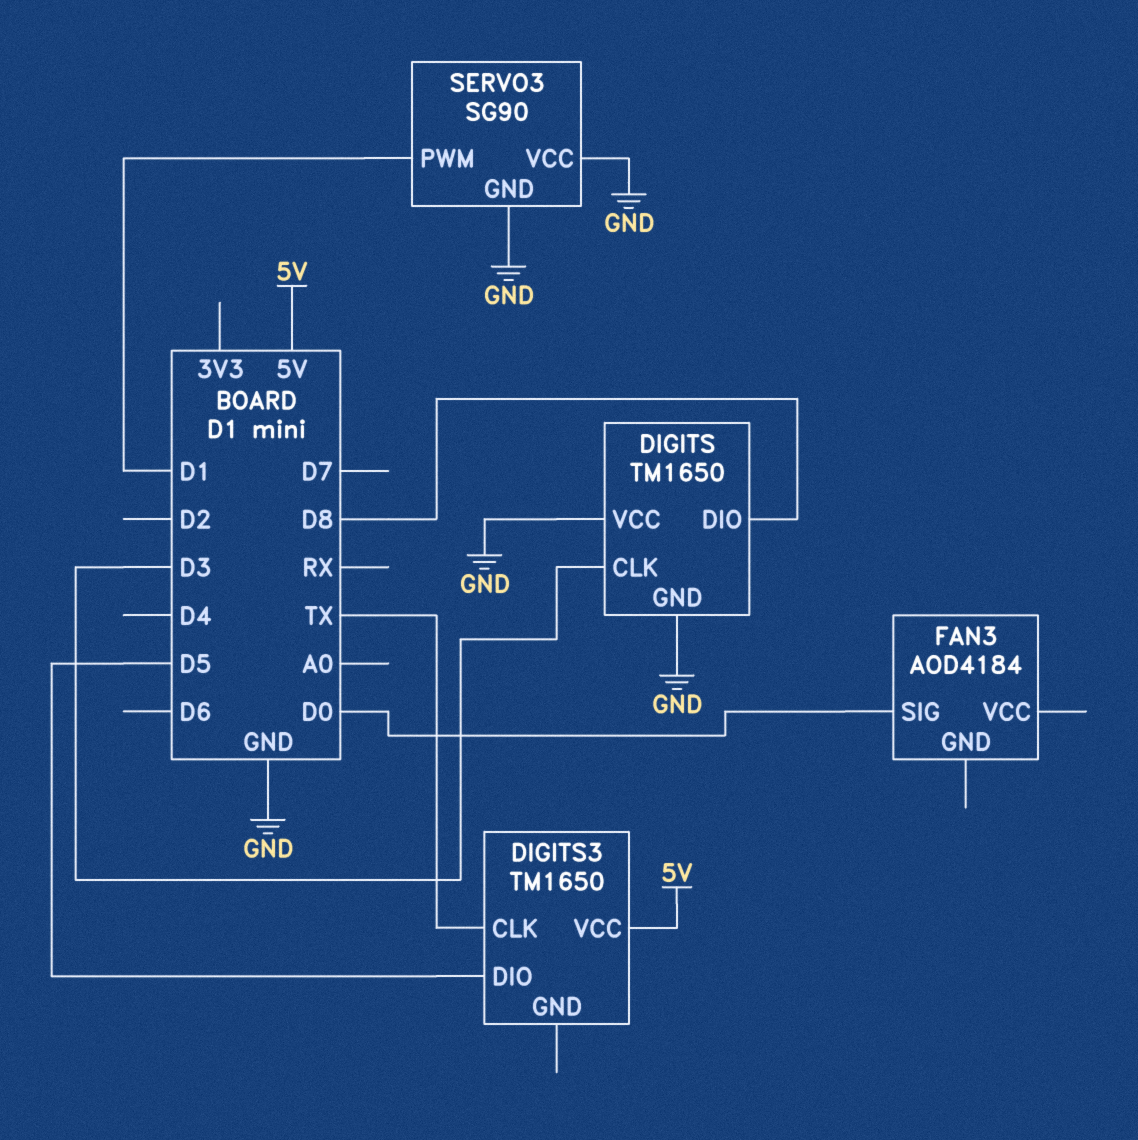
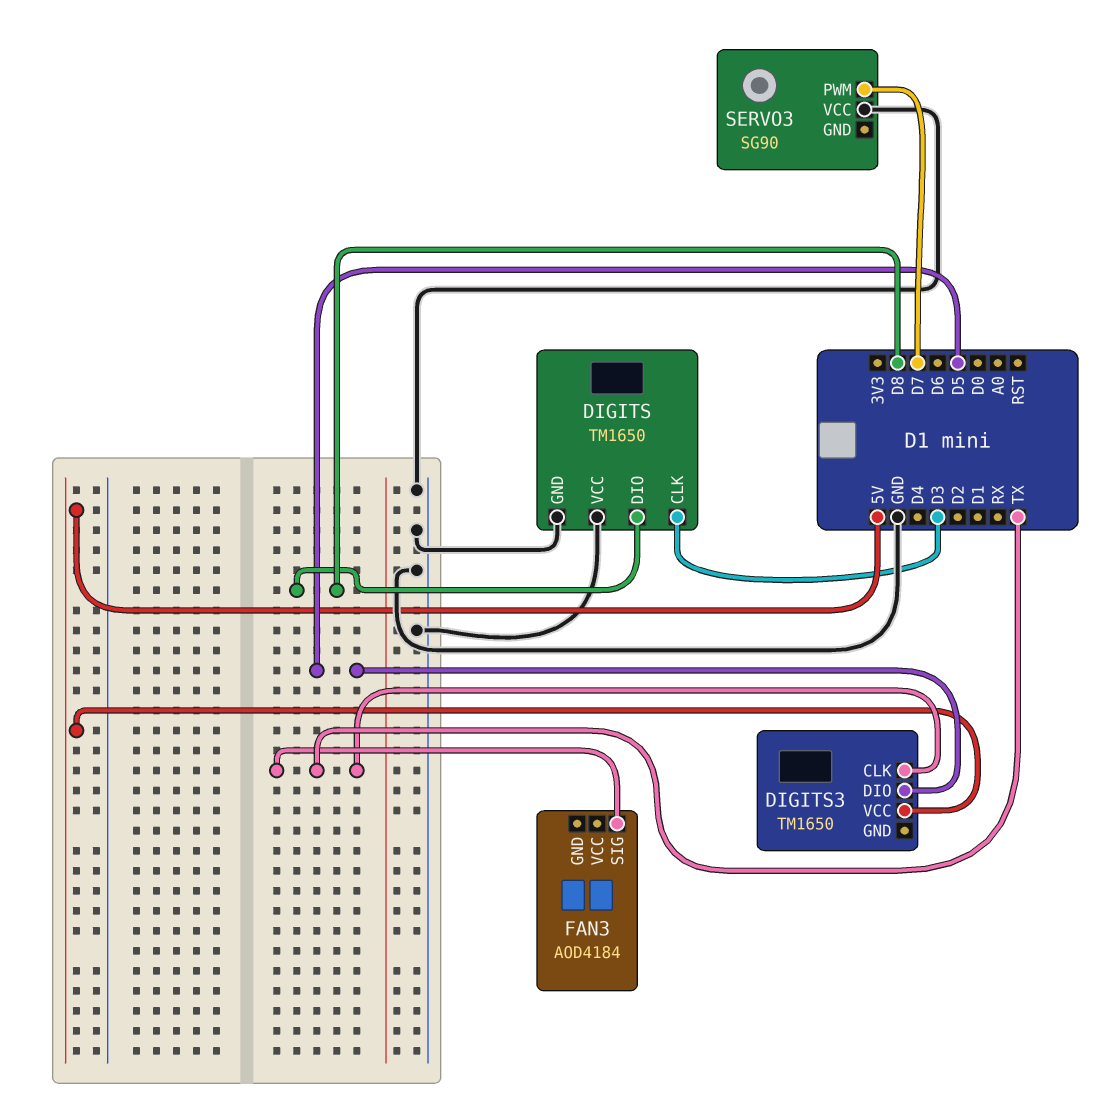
FAN3 pin SIG: D0 -> TX
SERVO3 pin GND: GND -> none
SERVO3 pin PWM: D1 -> D7

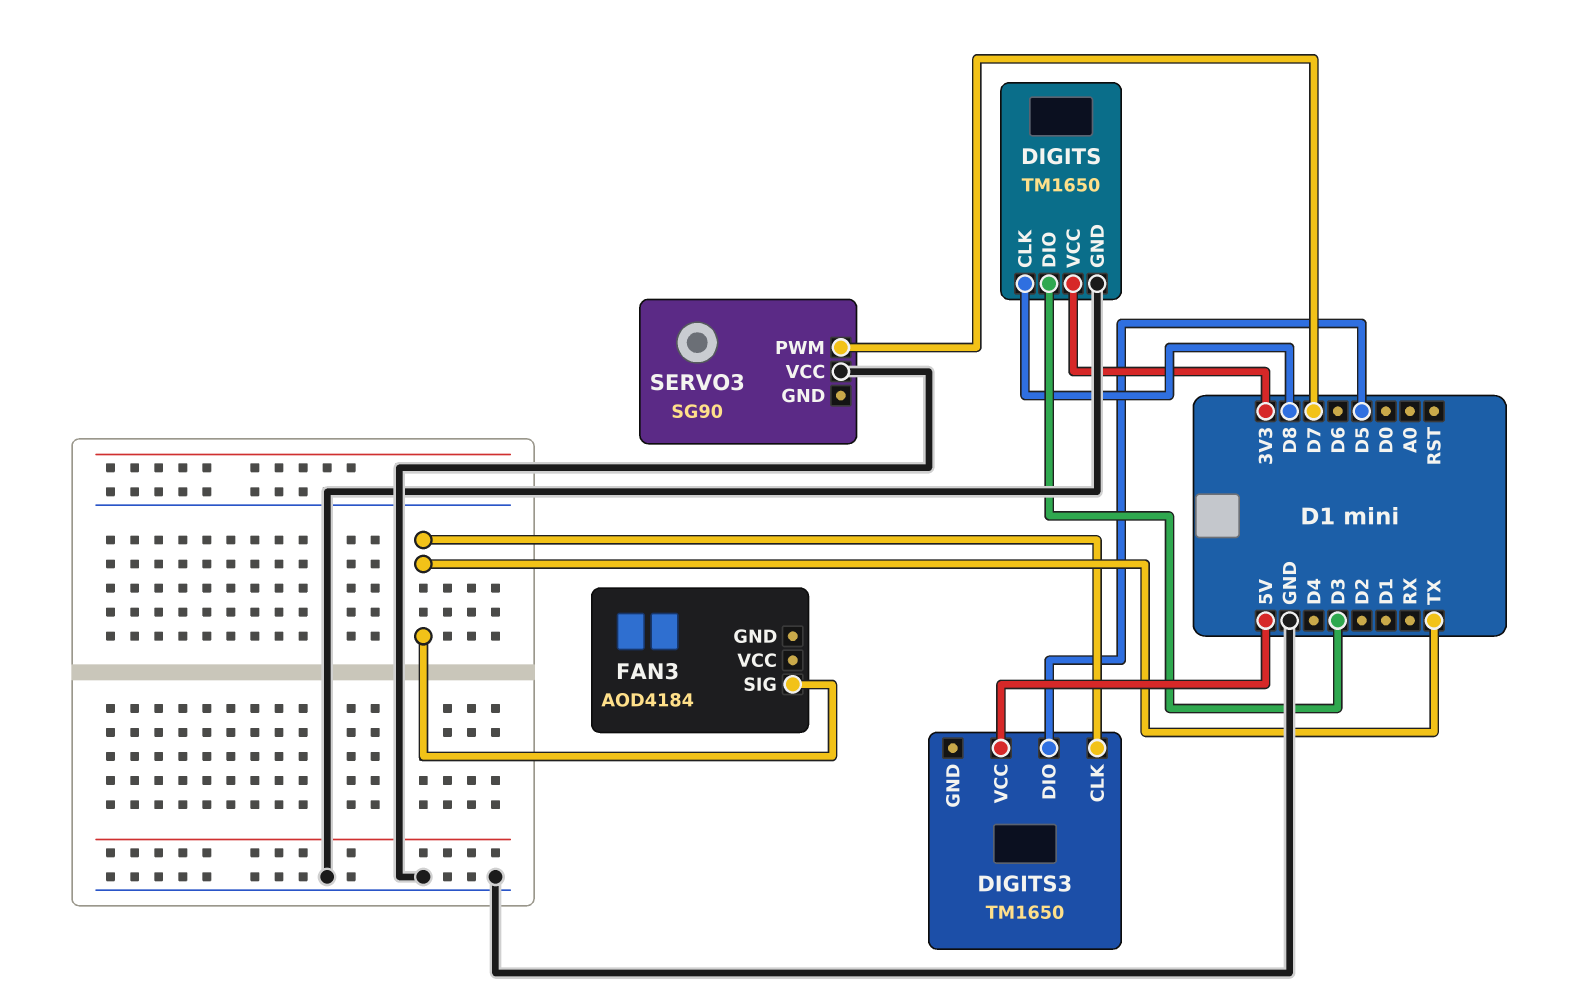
DIGITS pin CLK: D3 -> D8
DIGITS pin DIO: D8 -> D3
DIGITS pin VCC: GND -> 3V3

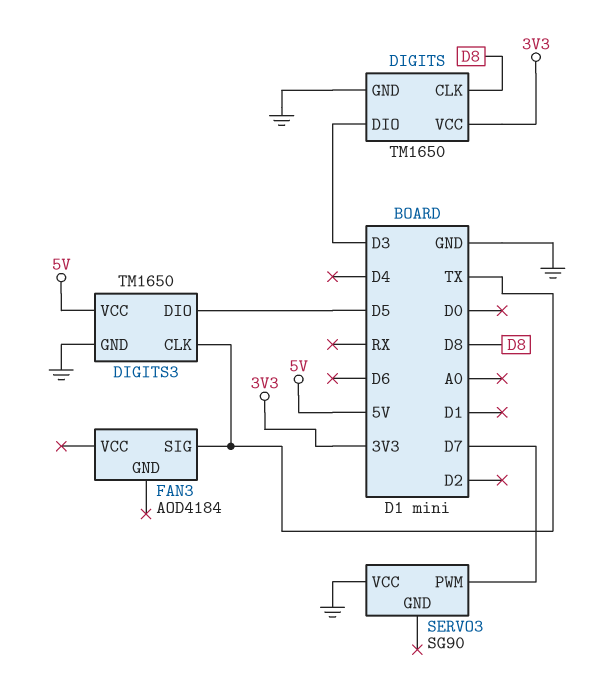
DIGITS3 pin GND: none -> GND

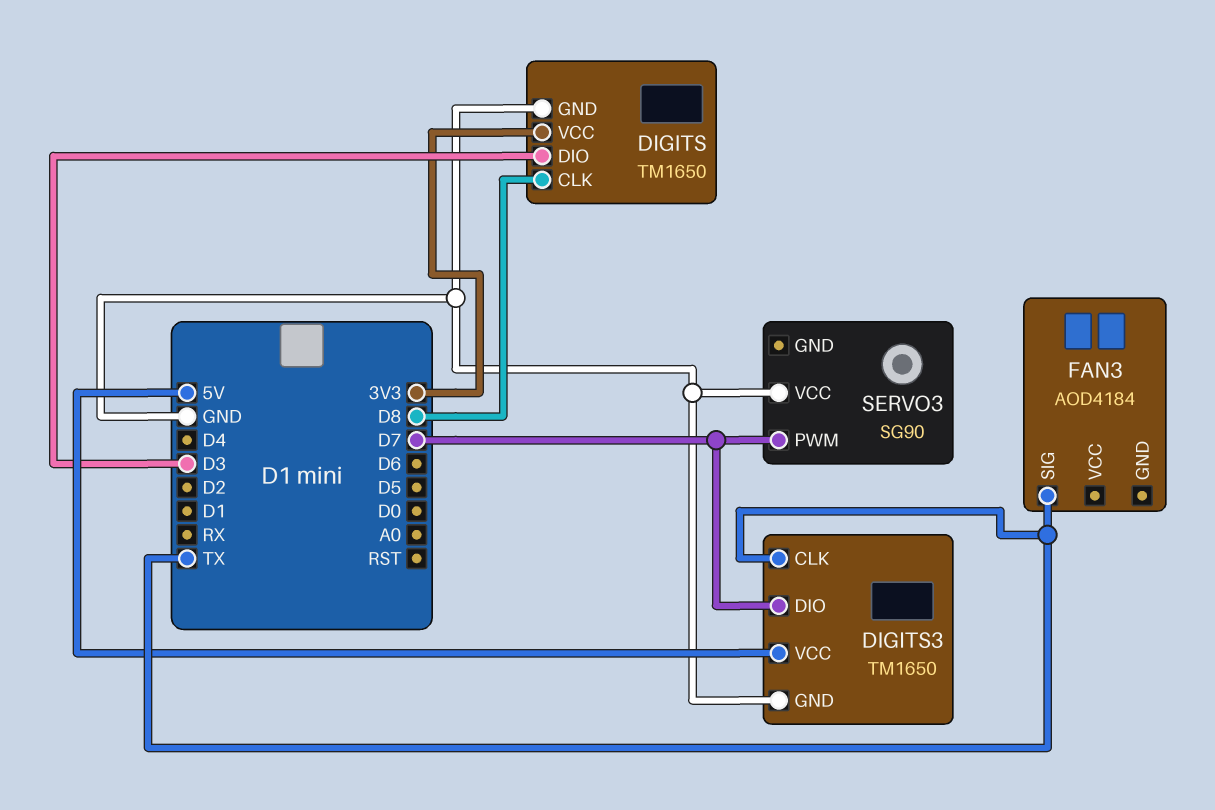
DIGITS3 pin DIO: D5 -> D7

